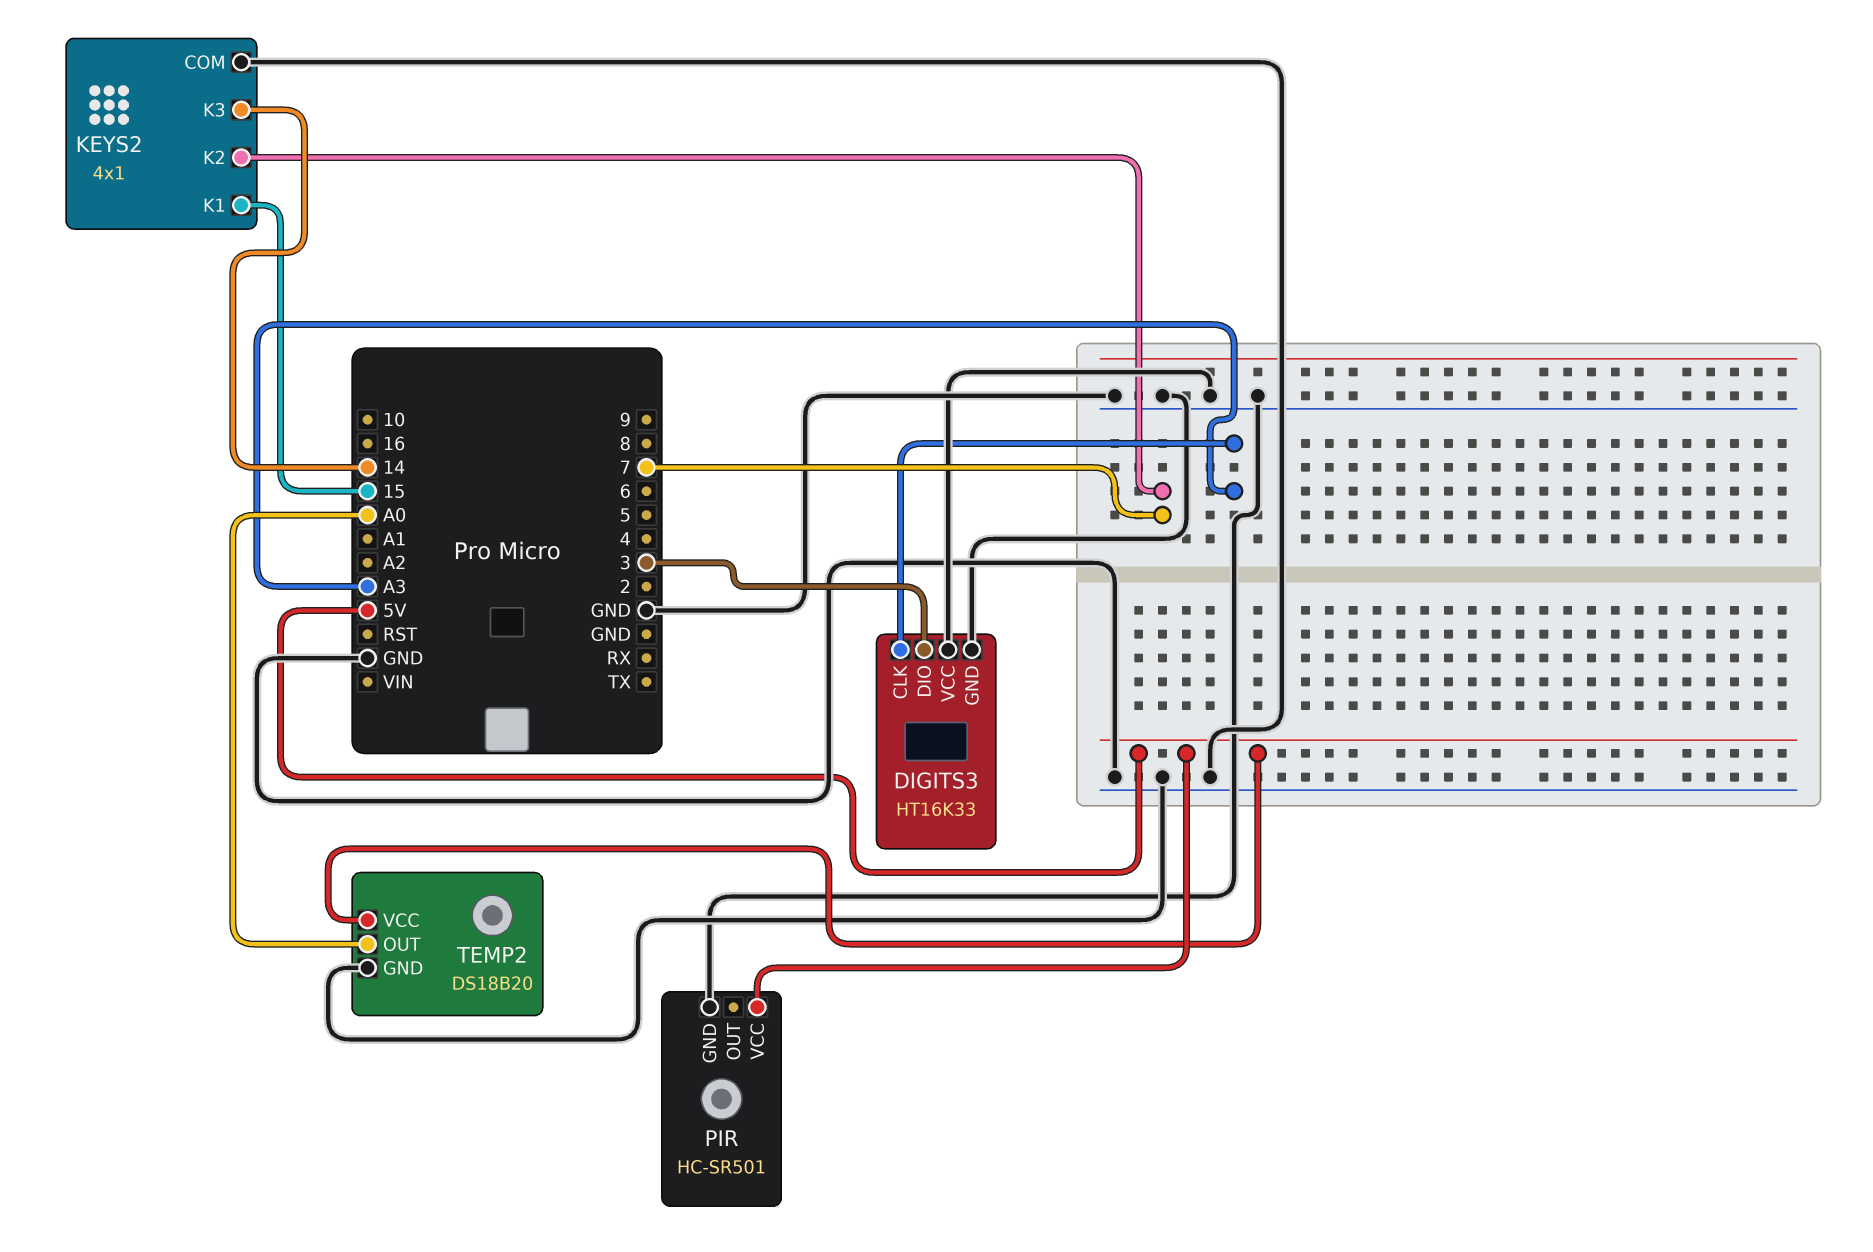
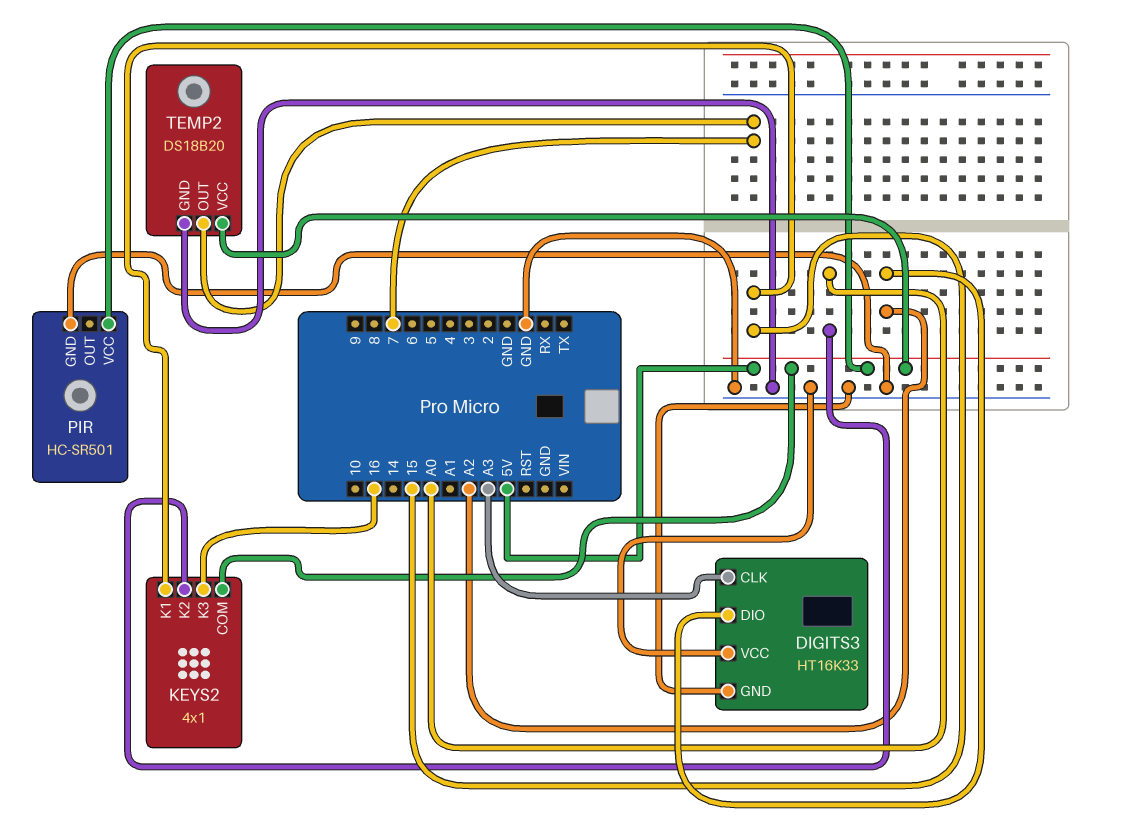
DIGITS3 pin DIO: 3 -> A2
KEYS2 pin COM: GND -> 5V
KEYS2 pin K2: 7 -> A0
KEYS2 pin K3: 14 -> 16
TEMP2 pin OUT: A0 -> 7

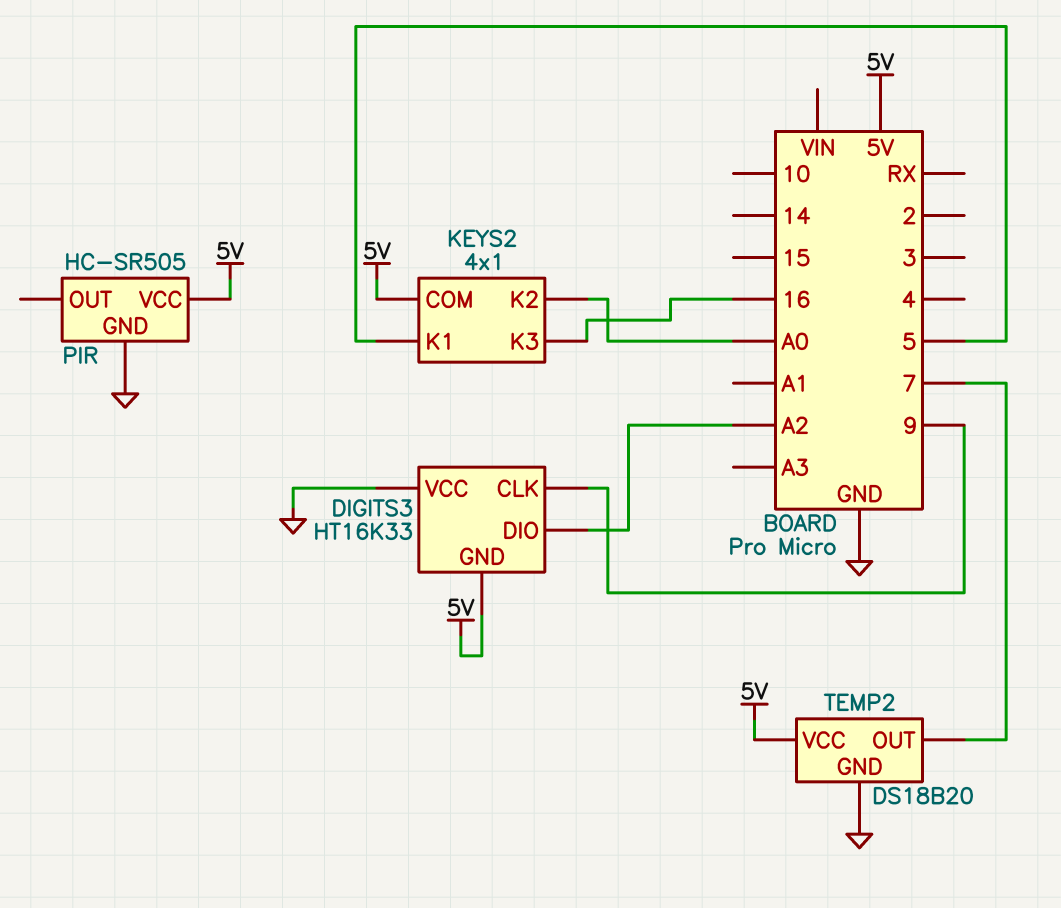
DIGITS3 pin CLK: A3 -> 9
DIGITS3 pin GND: GND -> 5V
KEYS2 pin K1: 15 -> 5
PIR: HC-SR501 -> HC-SR505

